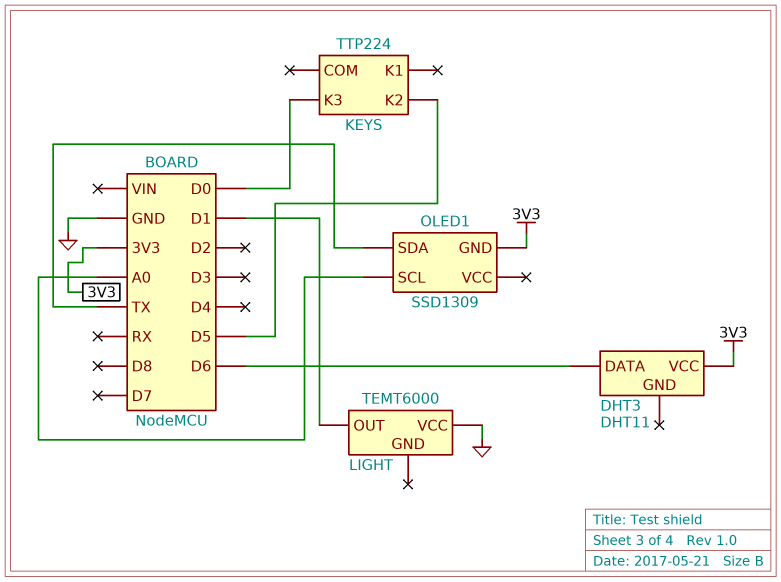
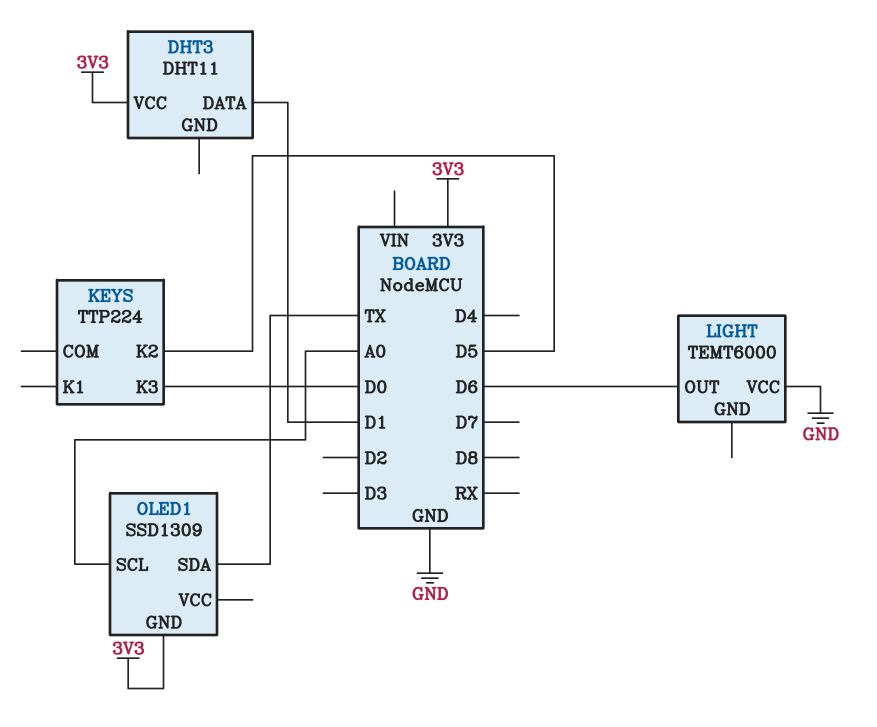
DHT3 pin DATA: D6 -> D1
LIGHT pin OUT: D1 -> D6

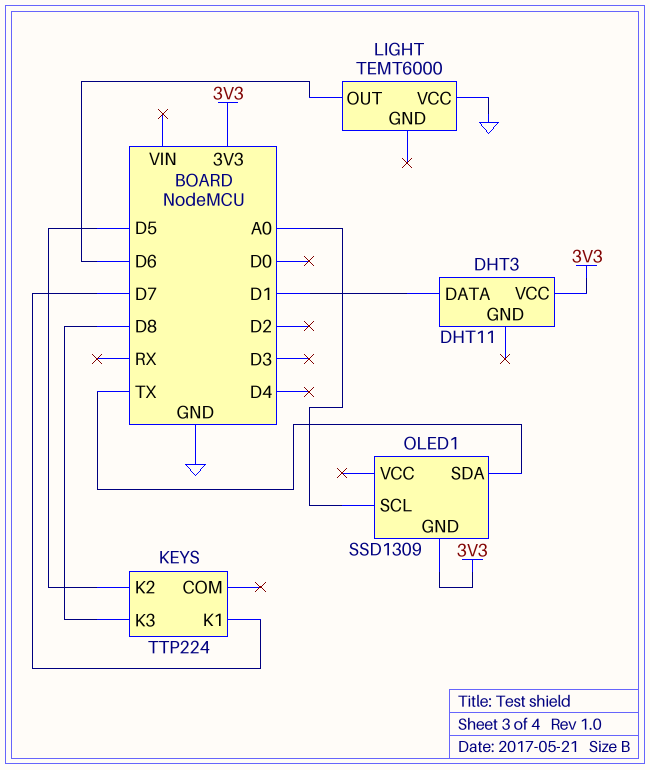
KEYS pin K1: none -> D7
KEYS pin K3: D0 -> D8

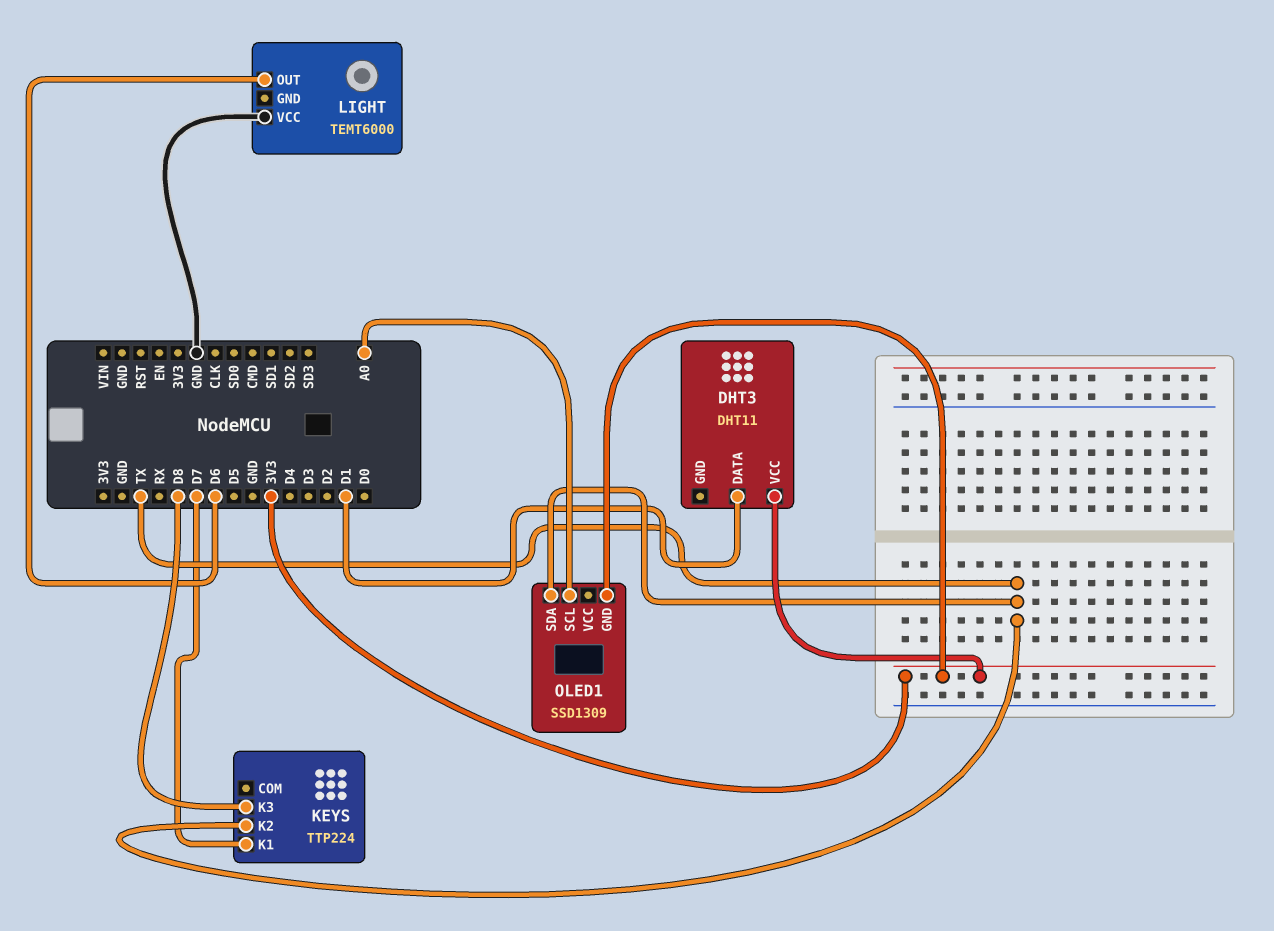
KEYS pin K2: D5 -> TX

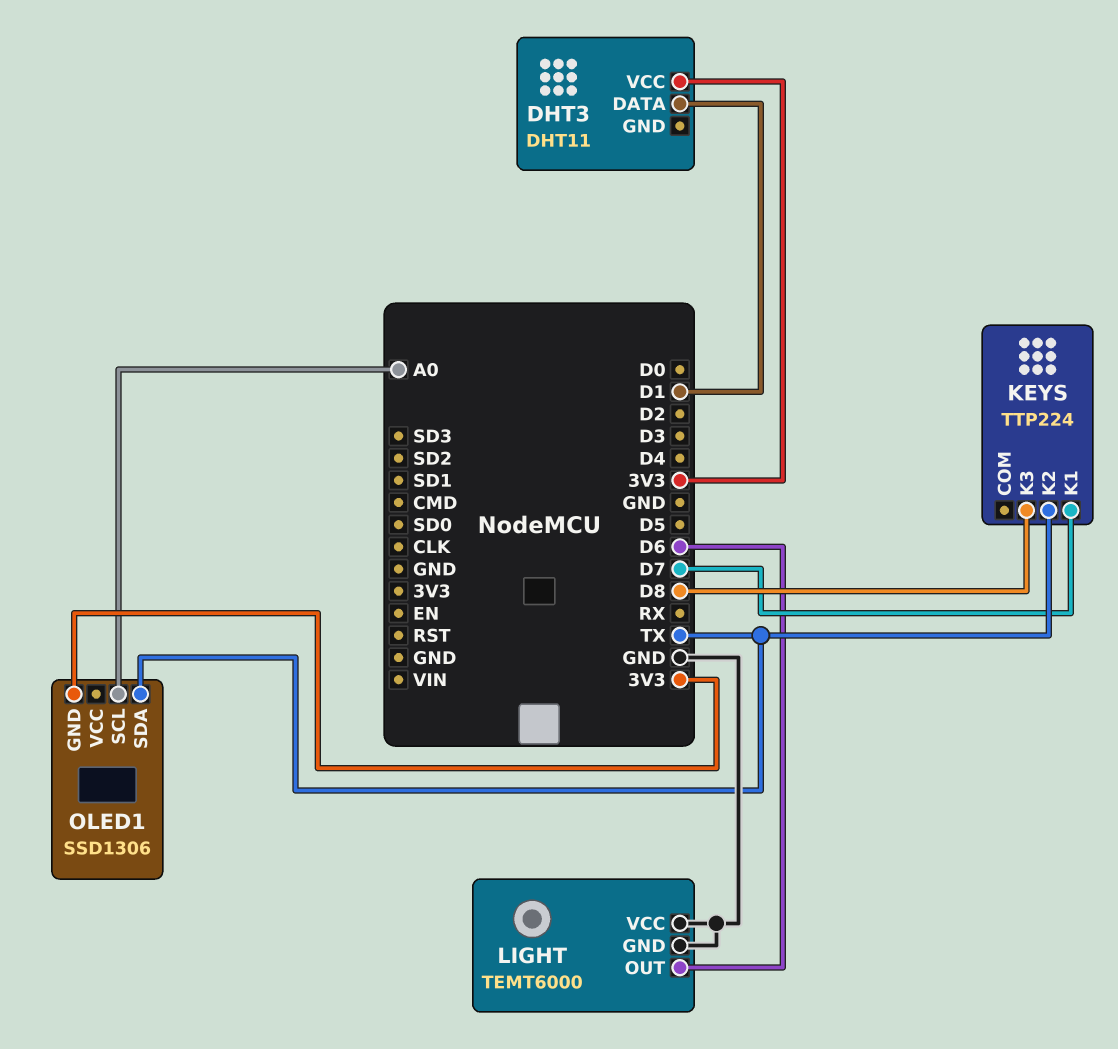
LIGHT pin GND: none -> GND
OLED1: SSD1309 -> SSD1306

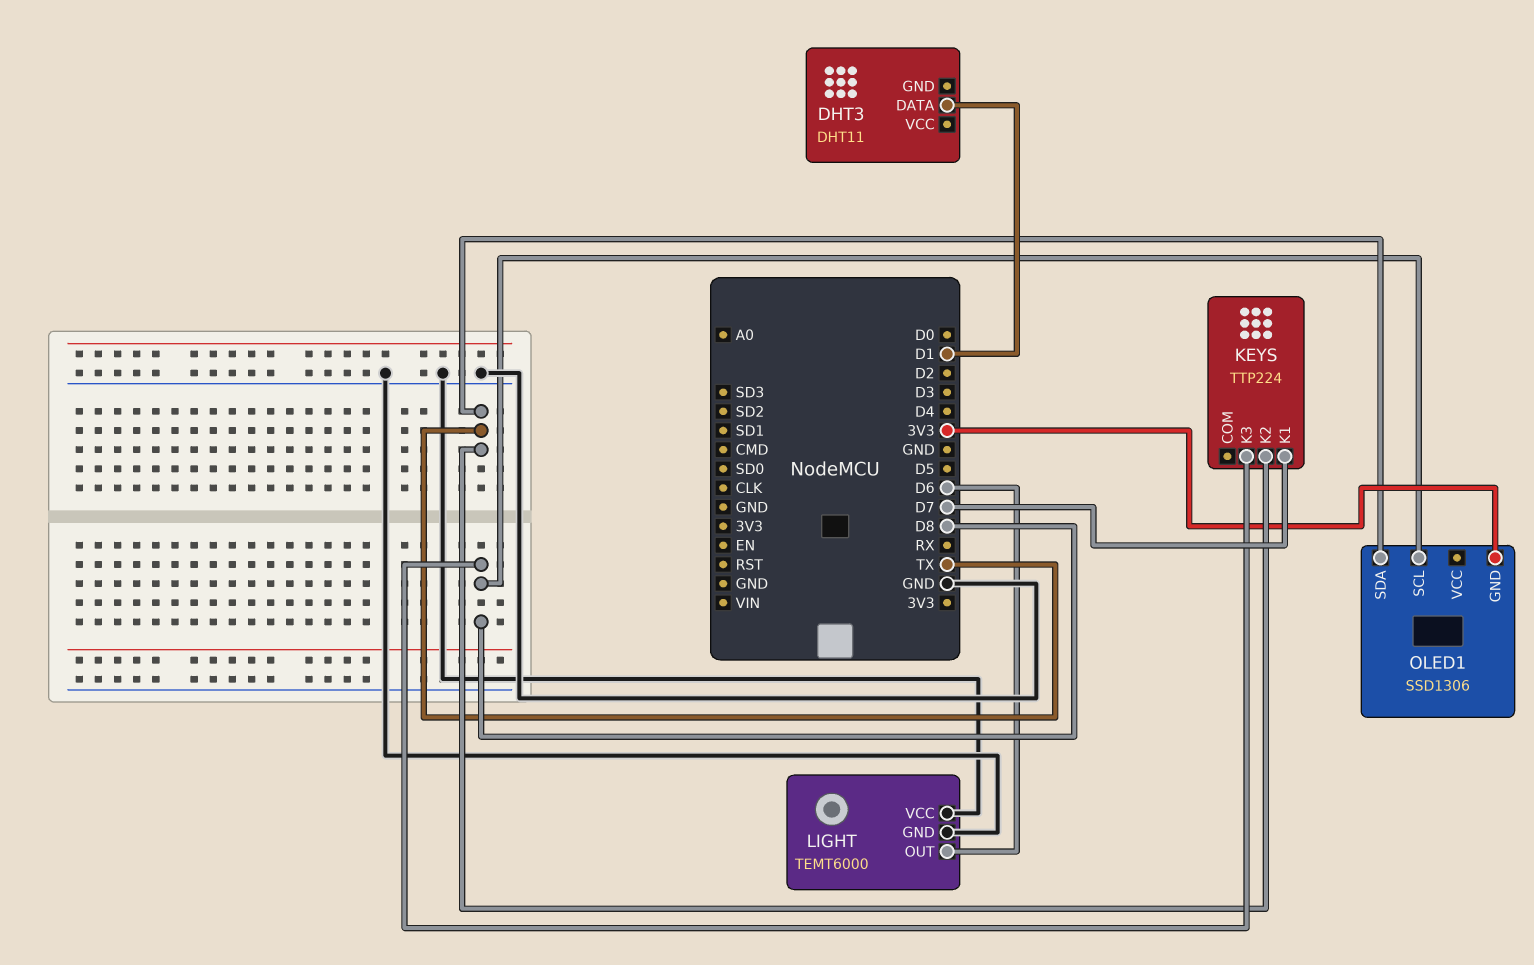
DHT3 pin VCC: 3V3 -> none
OLED1 pin SCL: A0 -> D8

